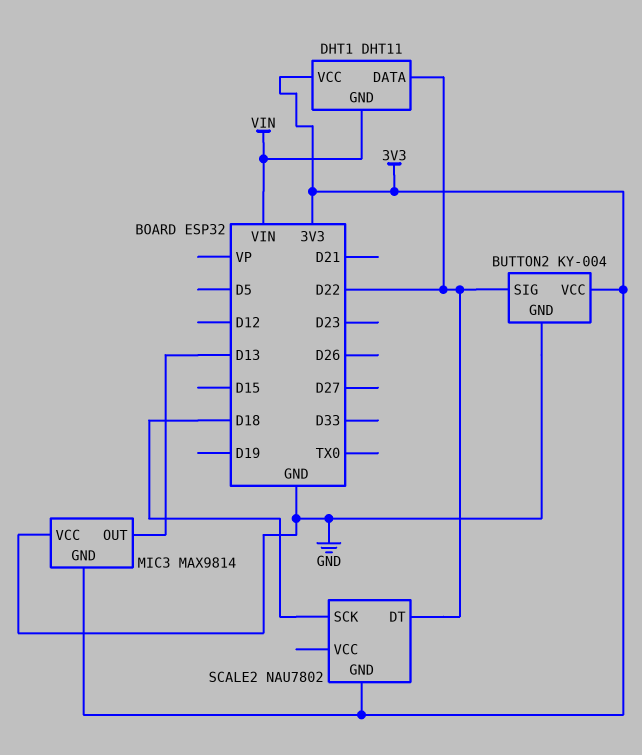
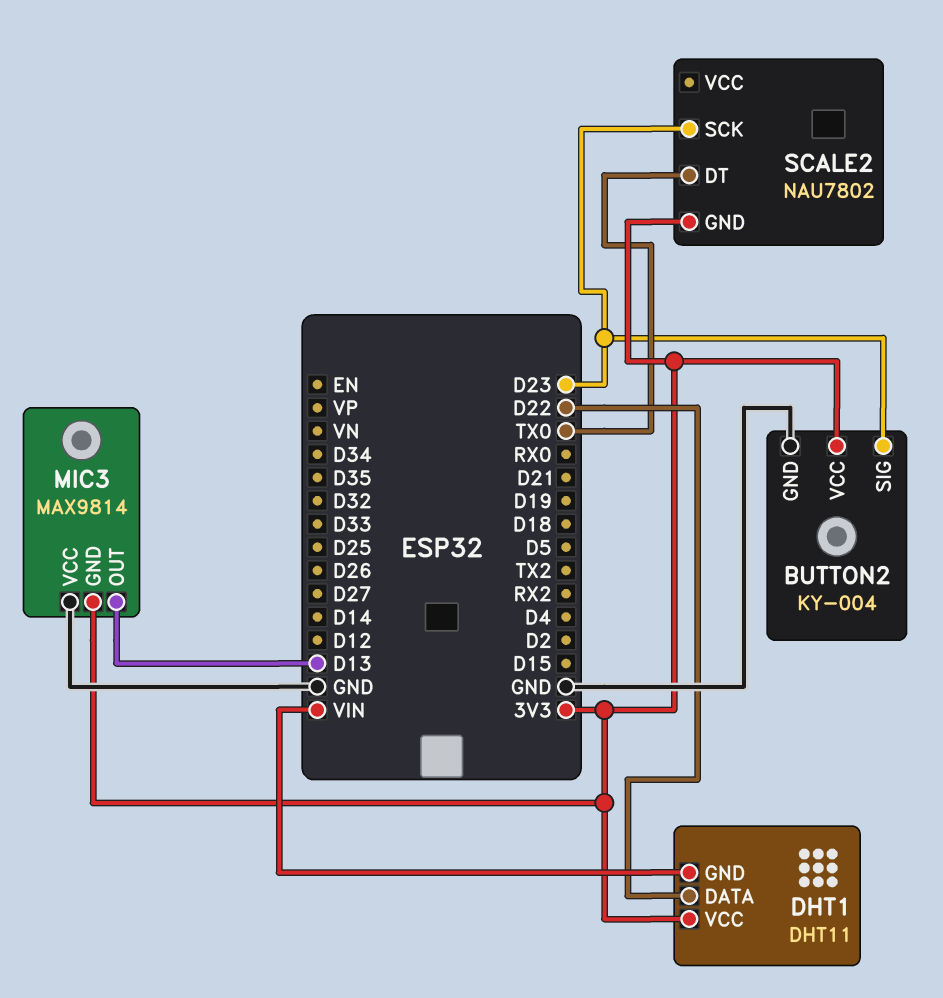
BUTTON2 pin SIG: D22 -> D23
SCALE2 pin DT: D22 -> TX0
SCALE2 pin SCK: D18 -> D23

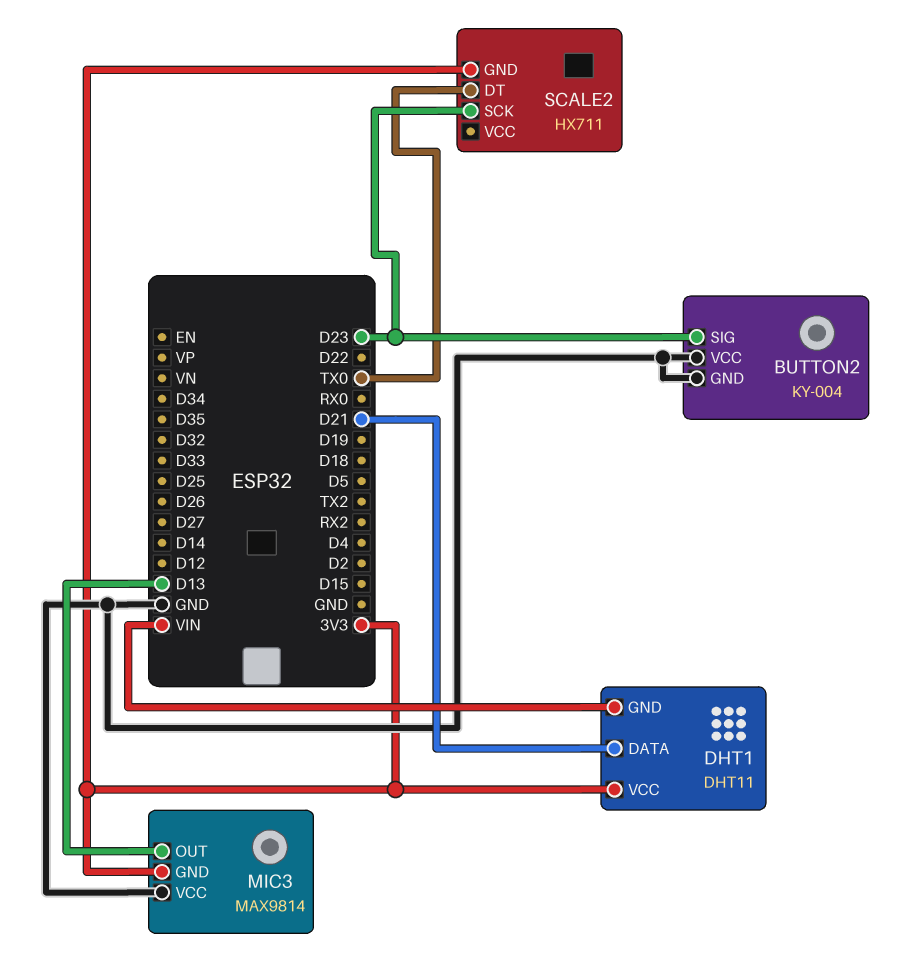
BUTTON2 pin VCC: 3V3 -> GND
DHT1 pin DATA: D22 -> D21
SCALE2: NAU7802 -> HX711

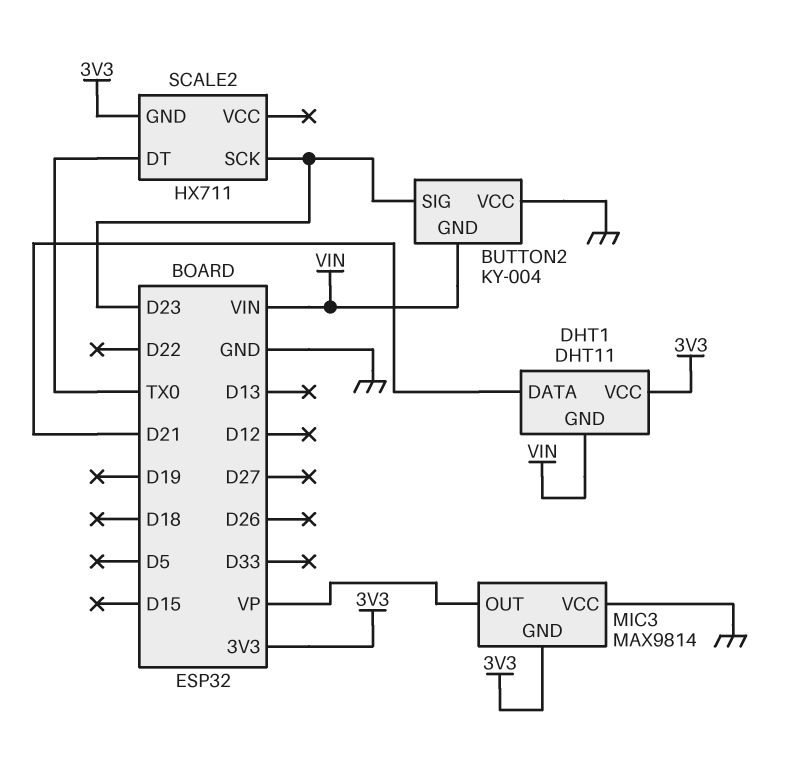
BUTTON2 pin GND: GND -> VIN
MIC3 pin OUT: D13 -> VP

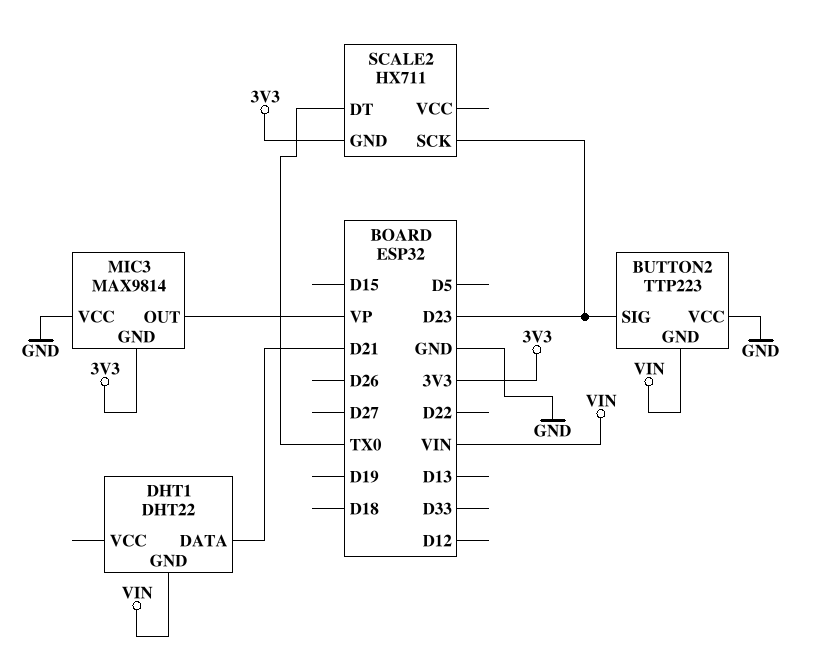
BUTTON2: KY-004 -> TTP223
DHT1: DHT11 -> DHT22
DHT1 pin VCC: 3V3 -> none

